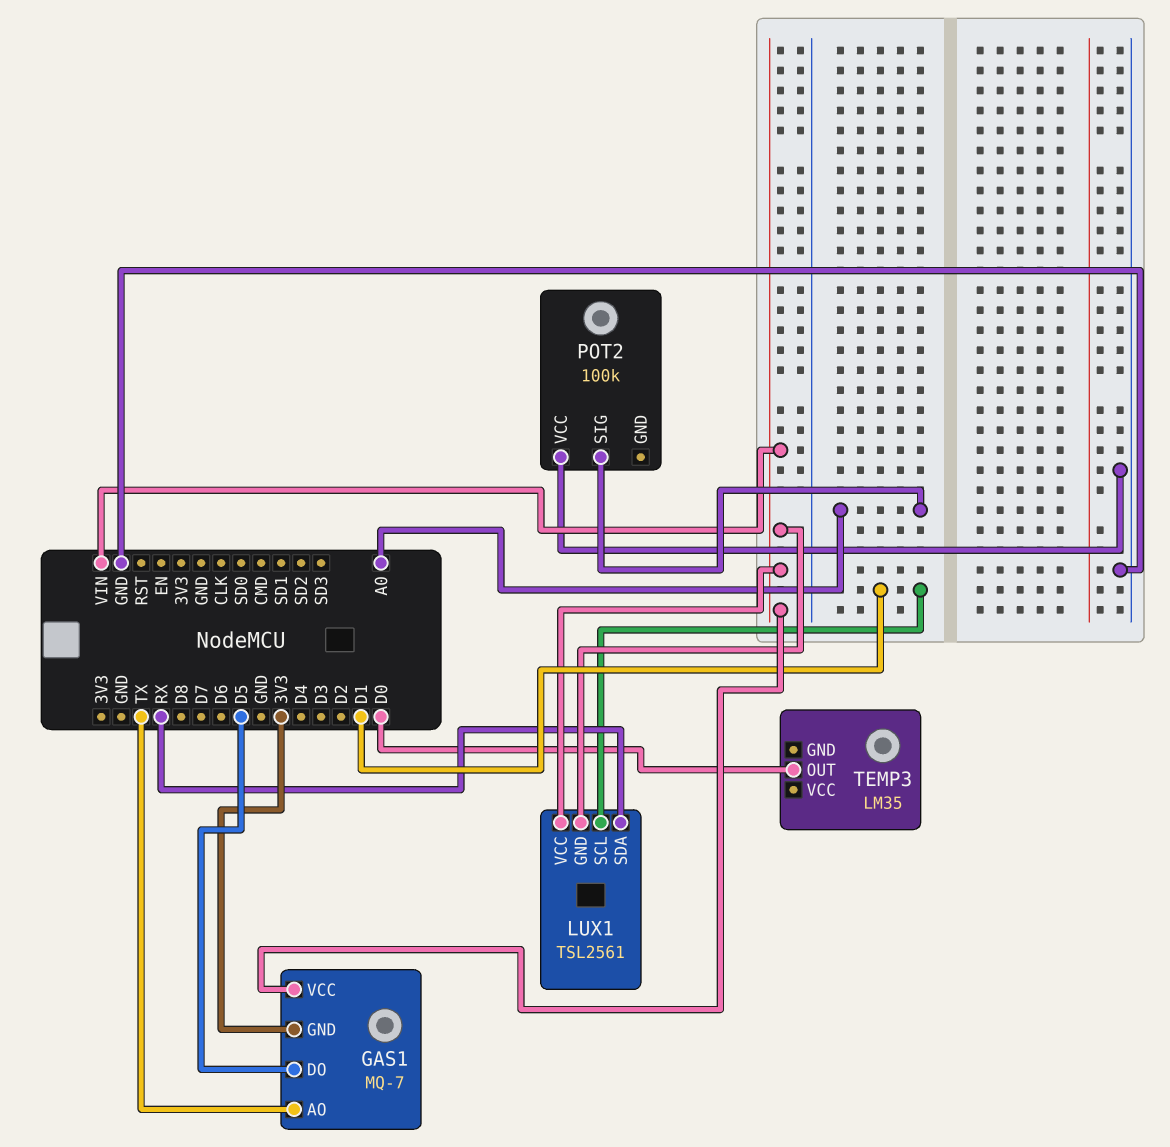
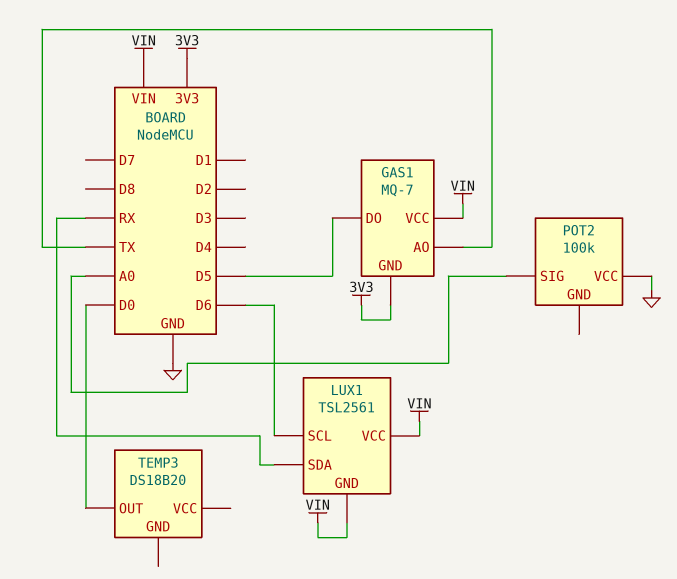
LUX1 pin SCL: D1 -> D6
TEMP3: LM35 -> DS18B20

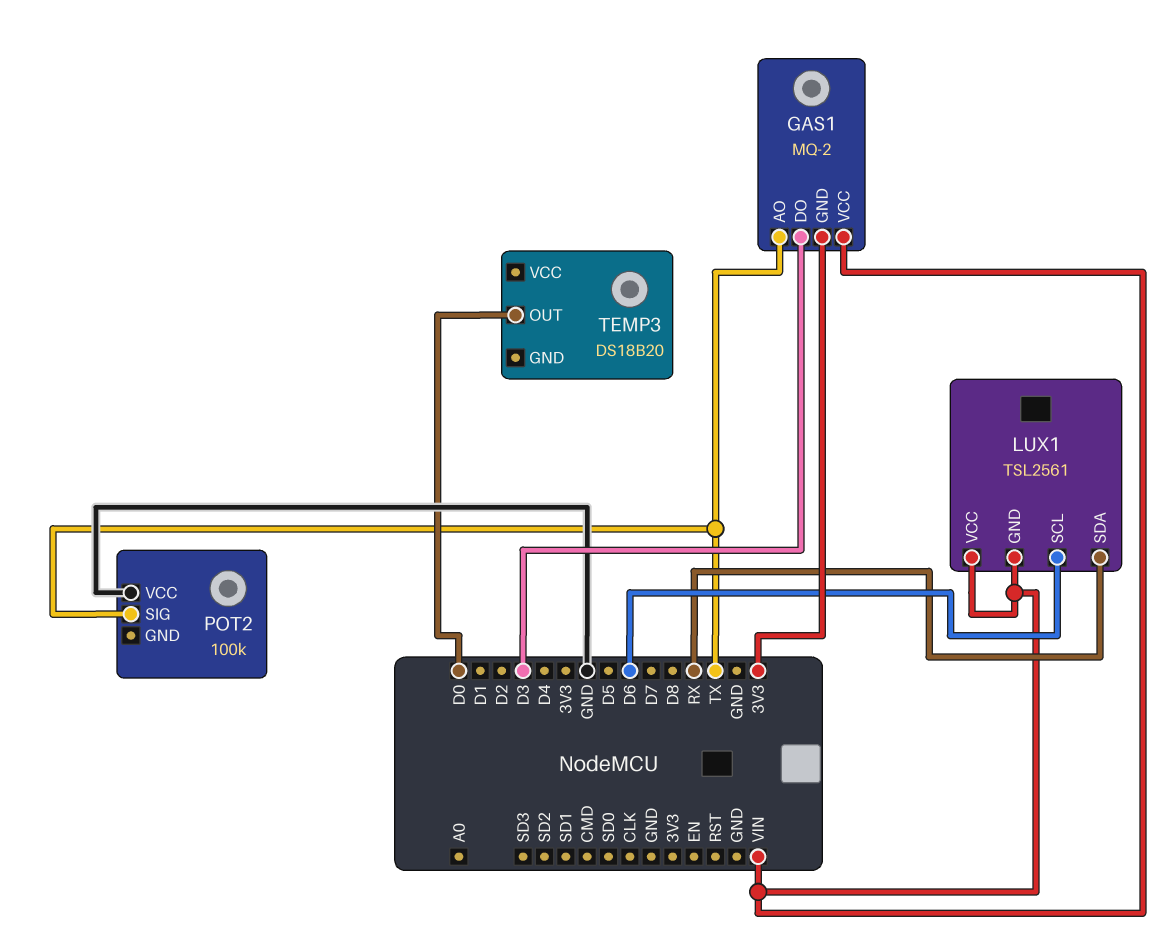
GAS1: MQ-7 -> MQ-2
GAS1 pin DO: D5 -> D3
POT2 pin SIG: A0 -> TX

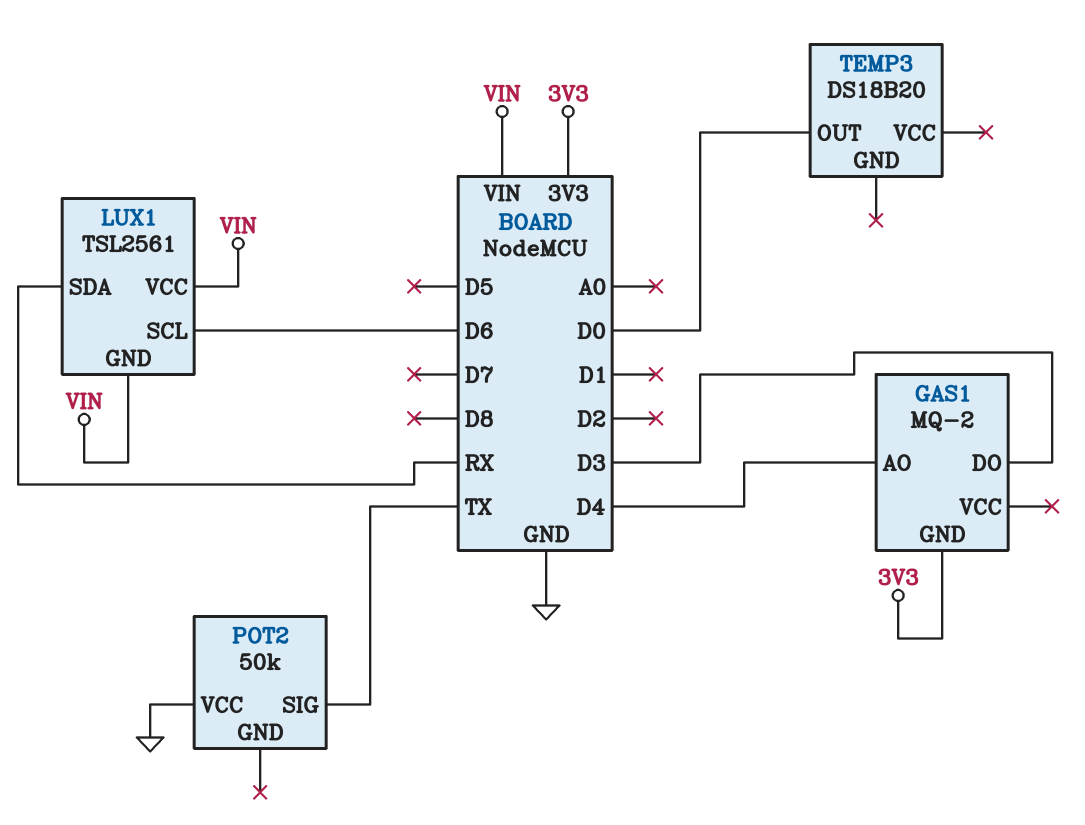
GAS1 pin AO: TX -> D4
GAS1 pin VCC: VIN -> none
POT2: 100k -> 50k

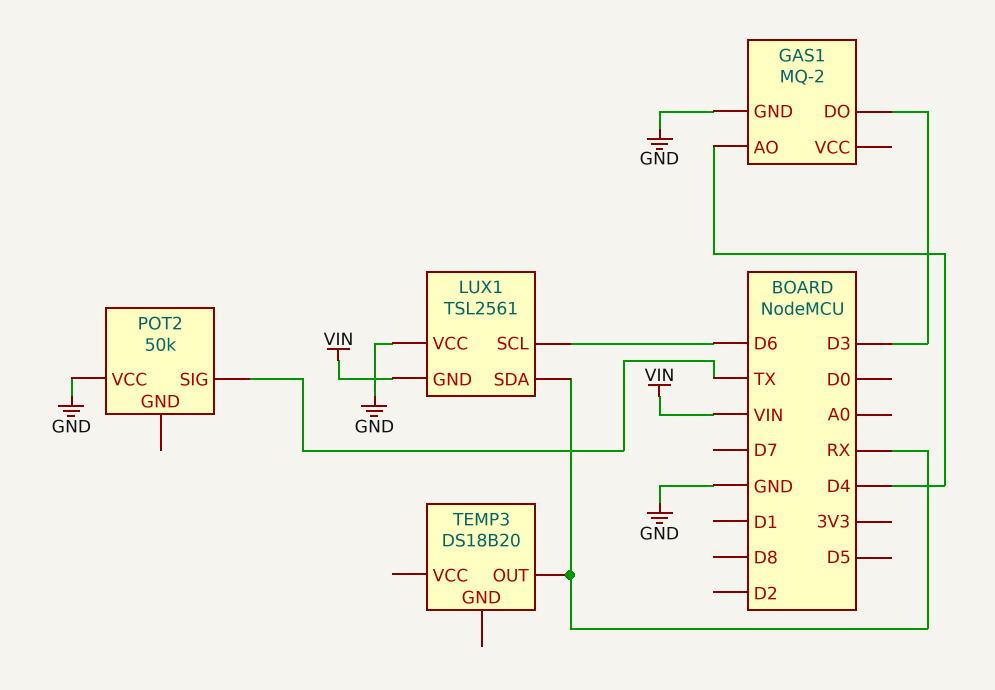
GAS1 pin GND: 3V3 -> GND
LUX1 pin VCC: VIN -> GND
TEMP3 pin OUT: D0 -> RX

